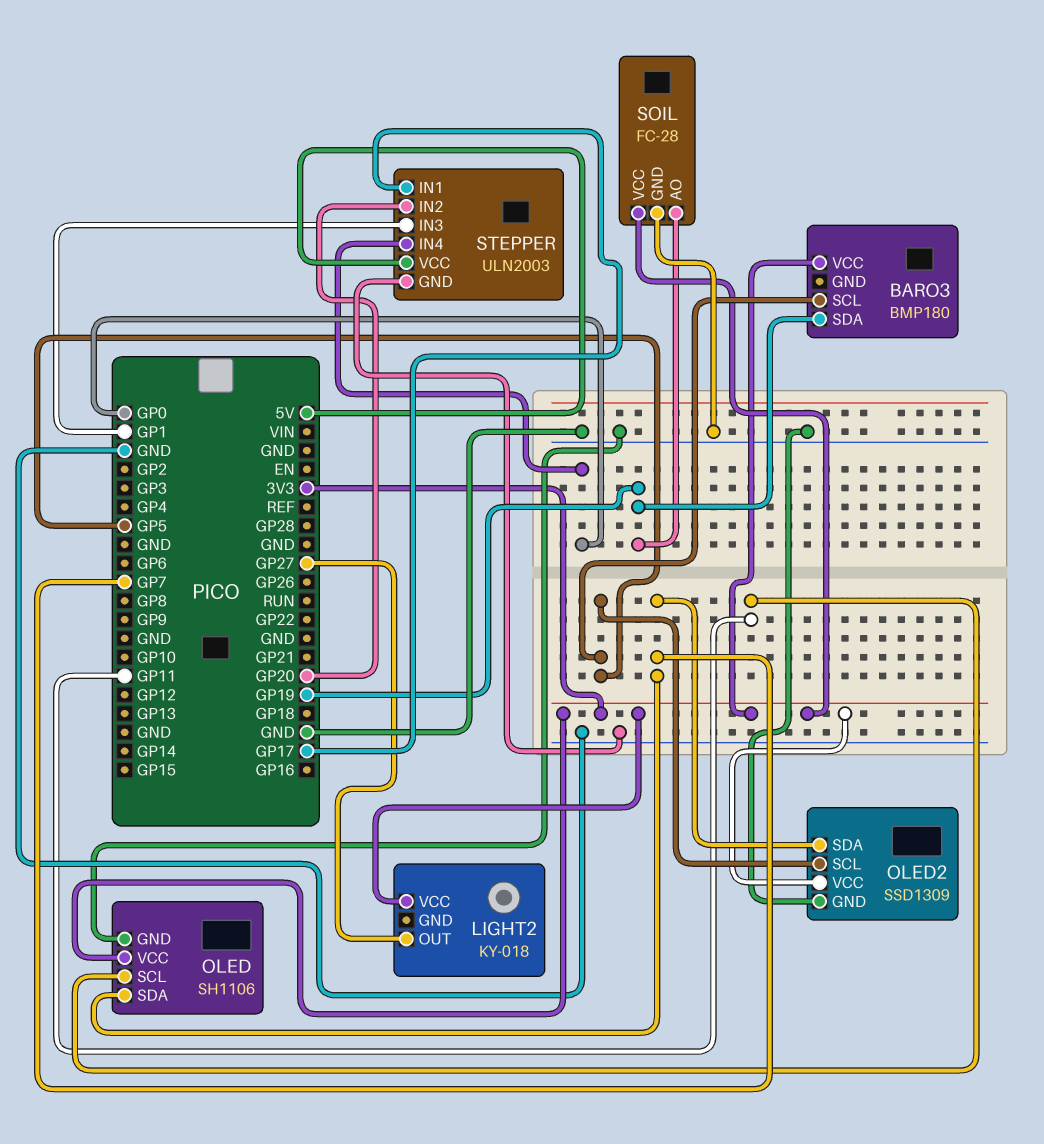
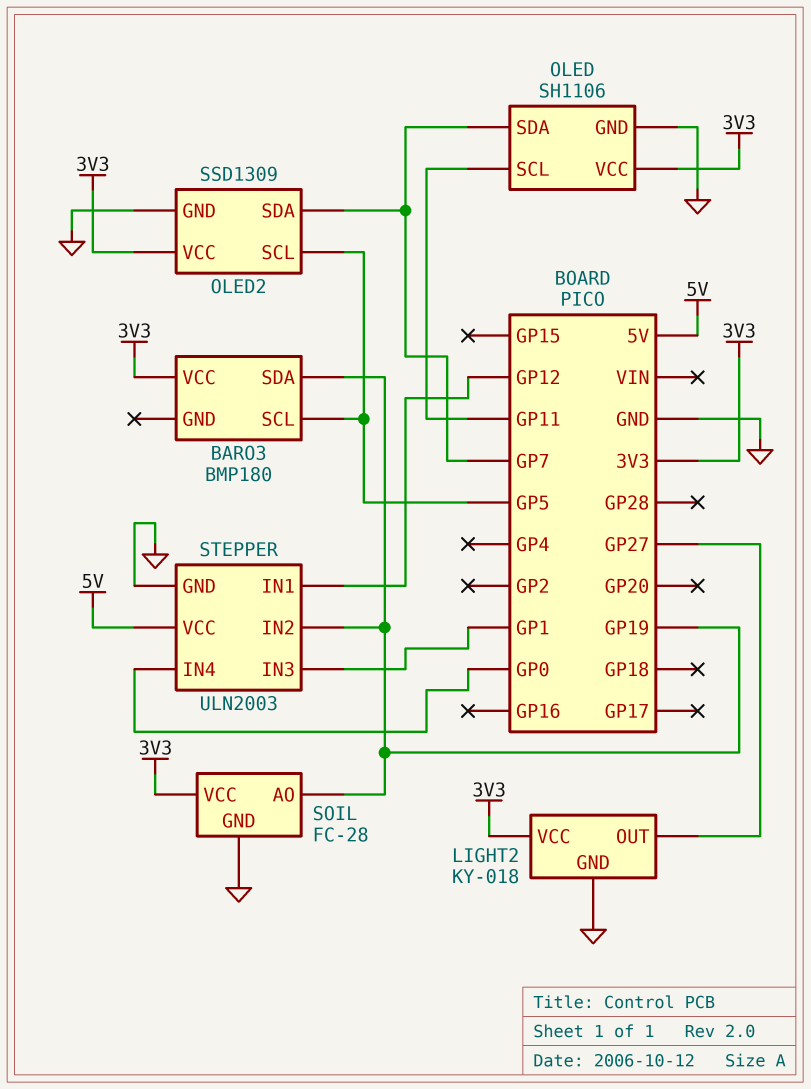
LIGHT2 pin GND: none -> GND
STEPPER pin IN1: GP17 -> GP12
STEPPER pin IN2: GP20 -> GP19

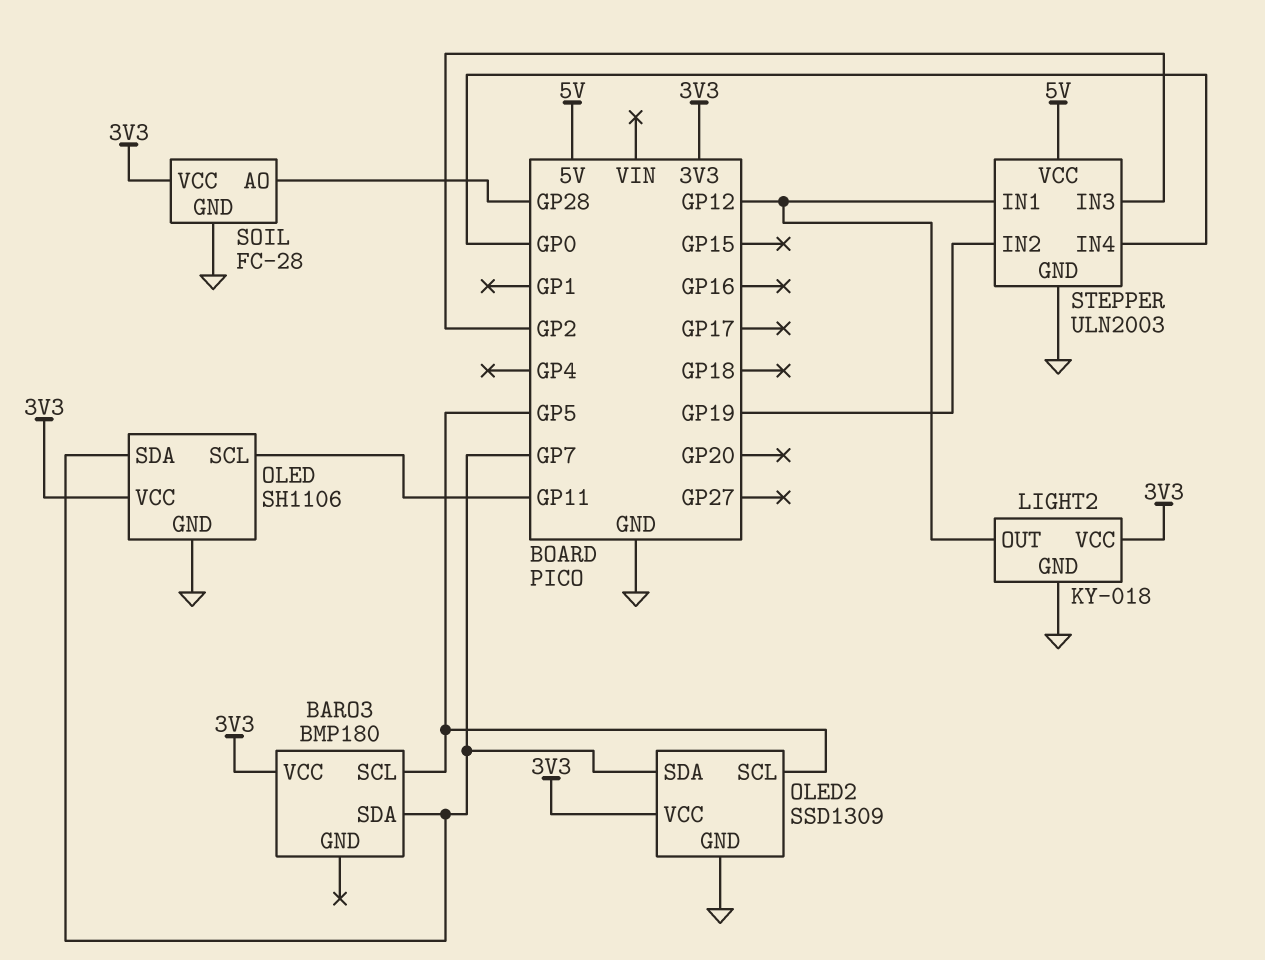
BARO3 pin SDA: GP19 -> GP7
LIGHT2 pin OUT: GP27 -> GP12
SOIL pin AO: GP19 -> GP28
STEPPER pin IN3: GP1 -> GP2

